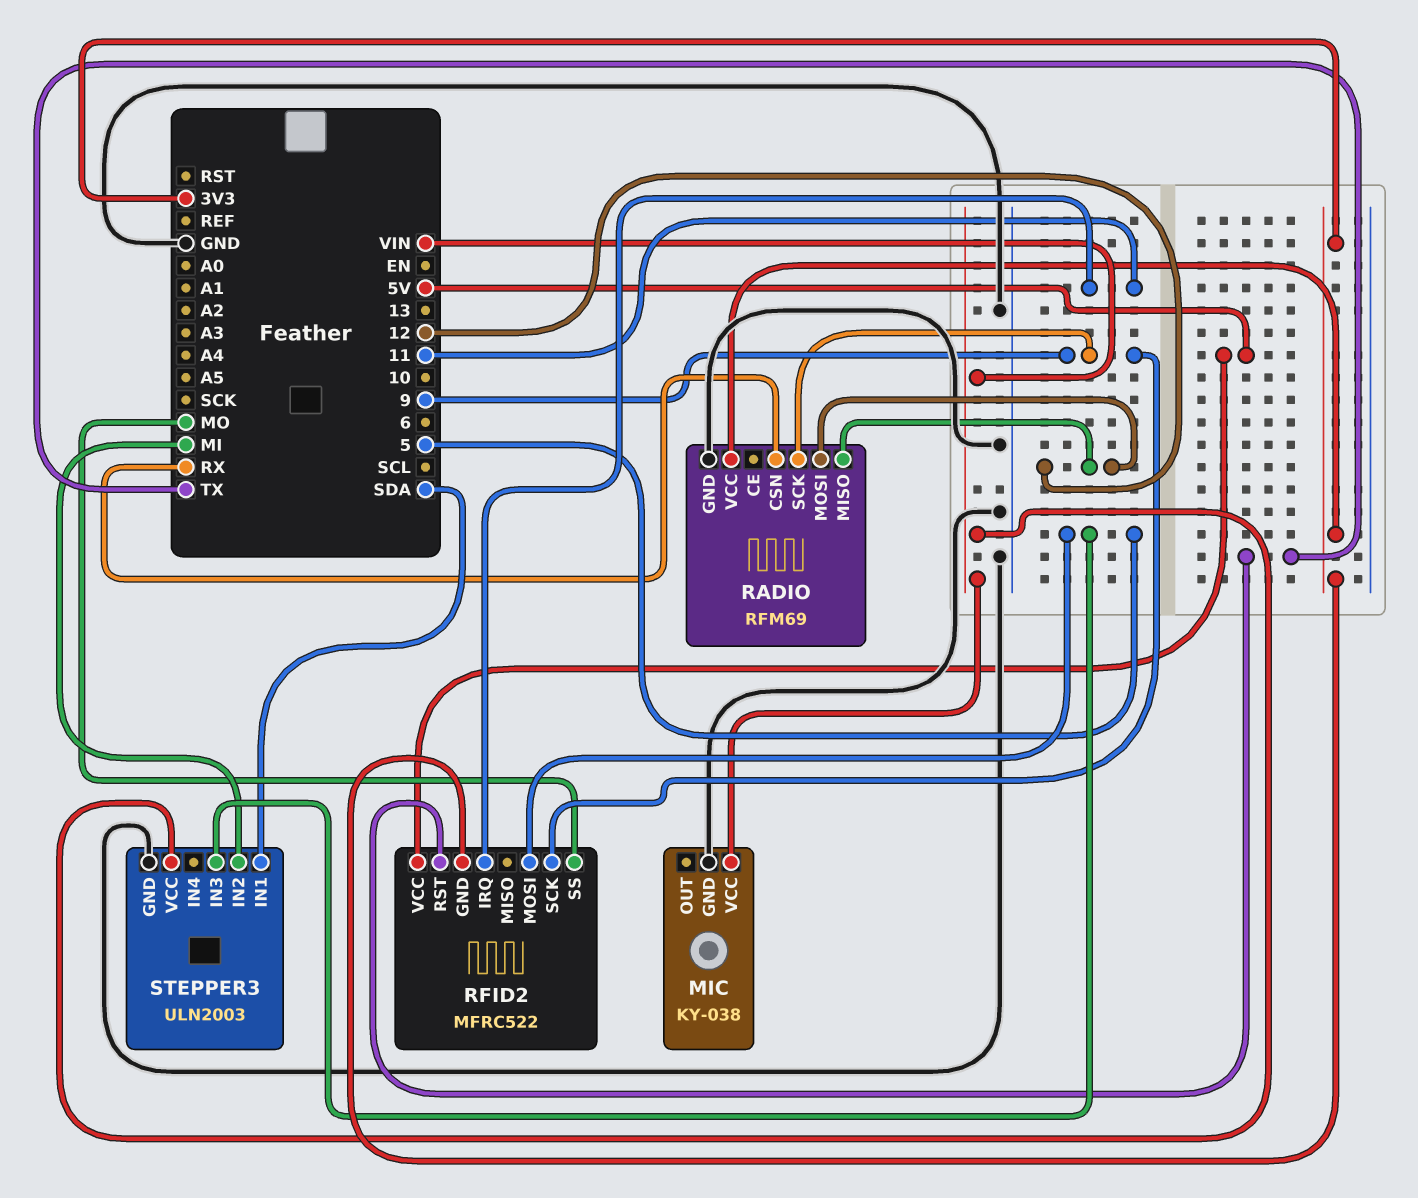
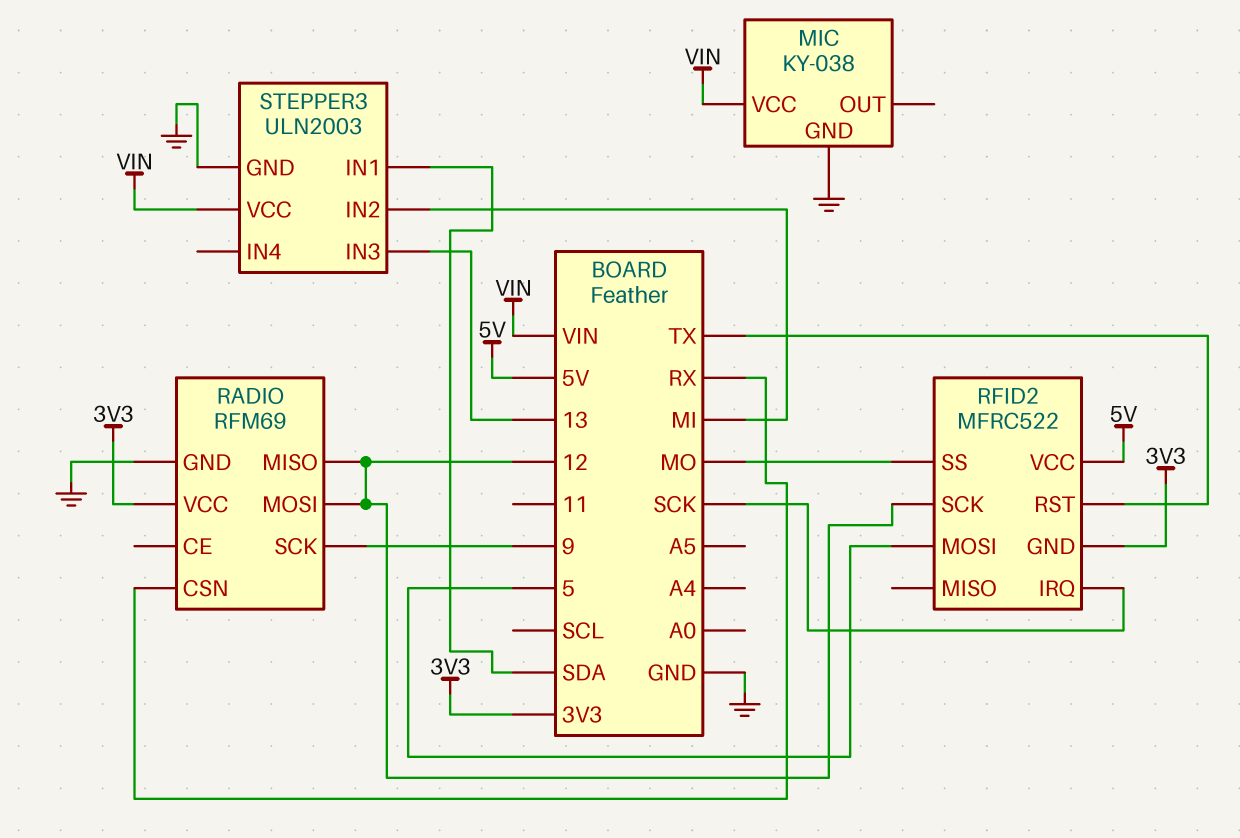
RFID2 pin IRQ: 11 -> SCK
RFID2 pin SCK: 9 -> 12
STEPPER3 pin IN3: 5 -> 13

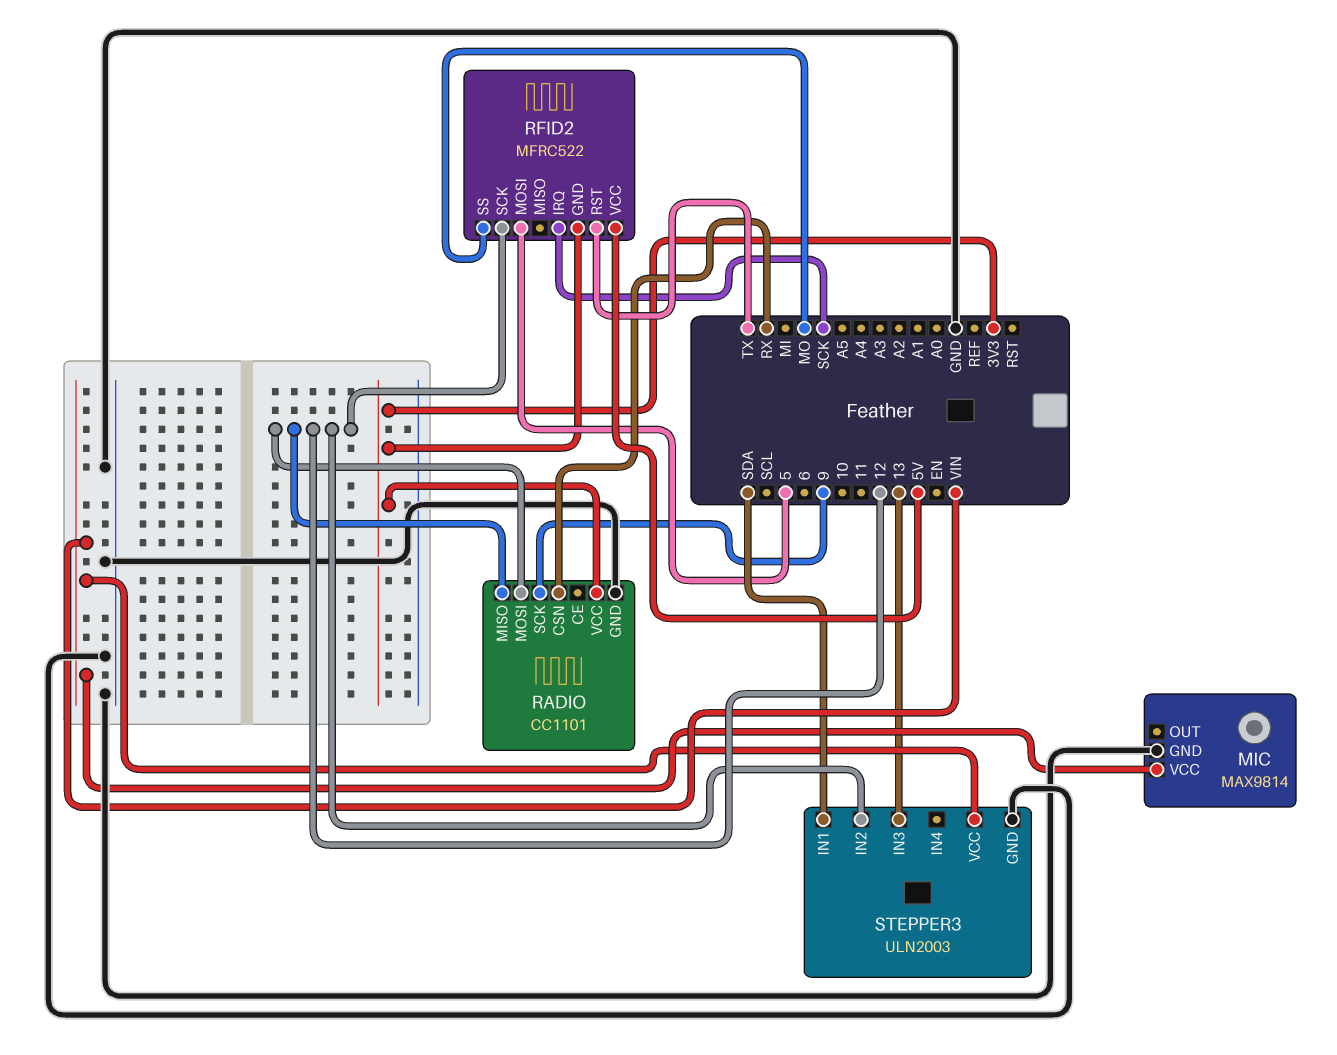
MIC: KY-038 -> MAX9814
RADIO: RFM69 -> CC1101
STEPPER3 pin IN2: MI -> 12

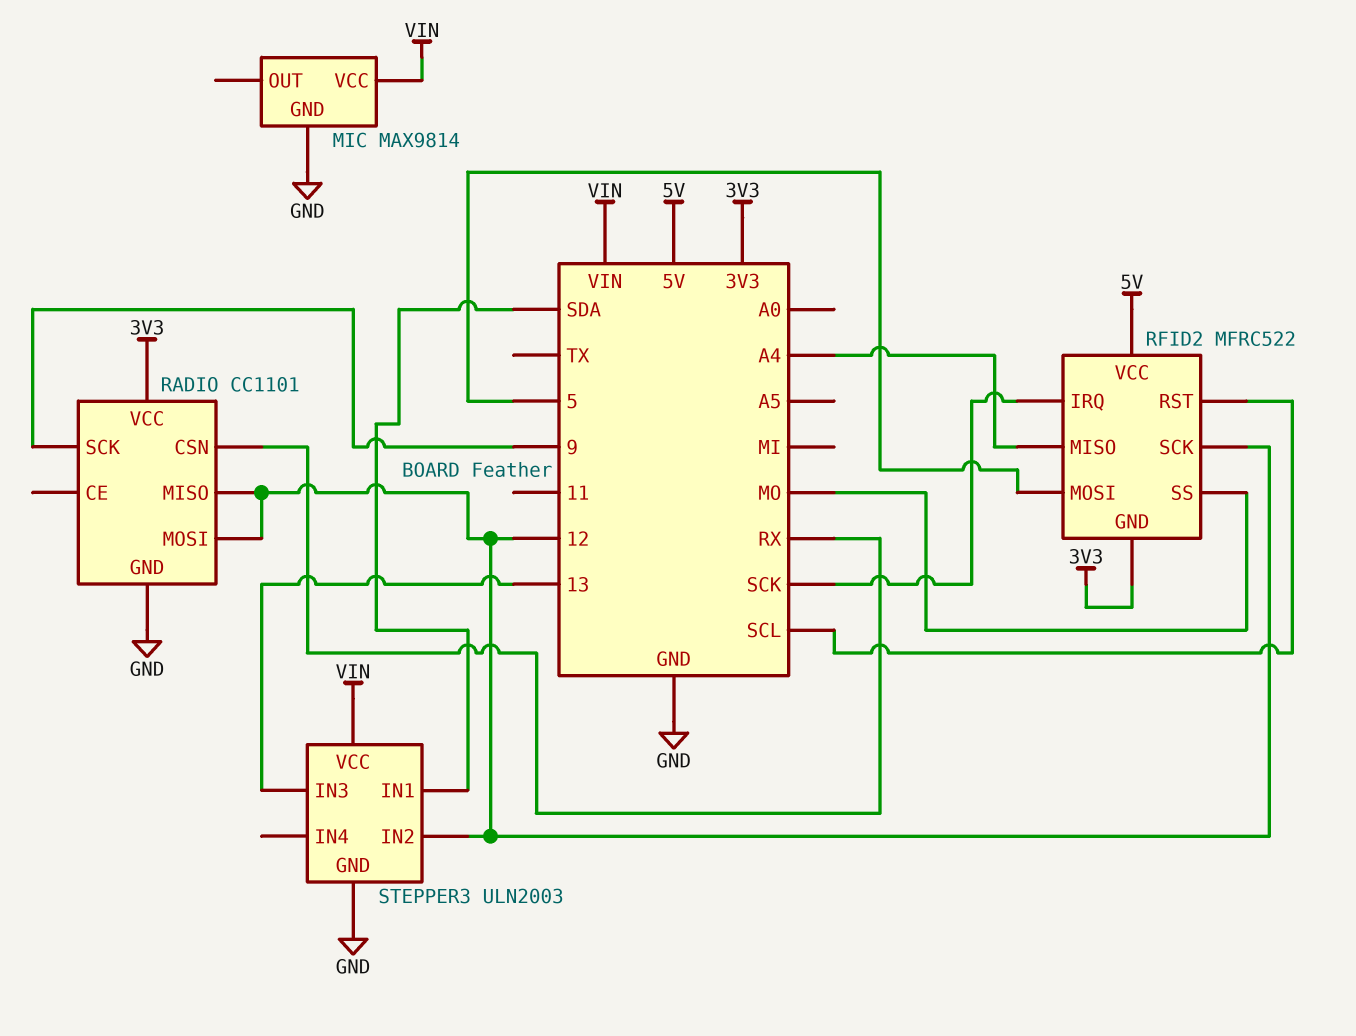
RFID2 pin MISO: none -> A4
RFID2 pin RST: TX -> SCL

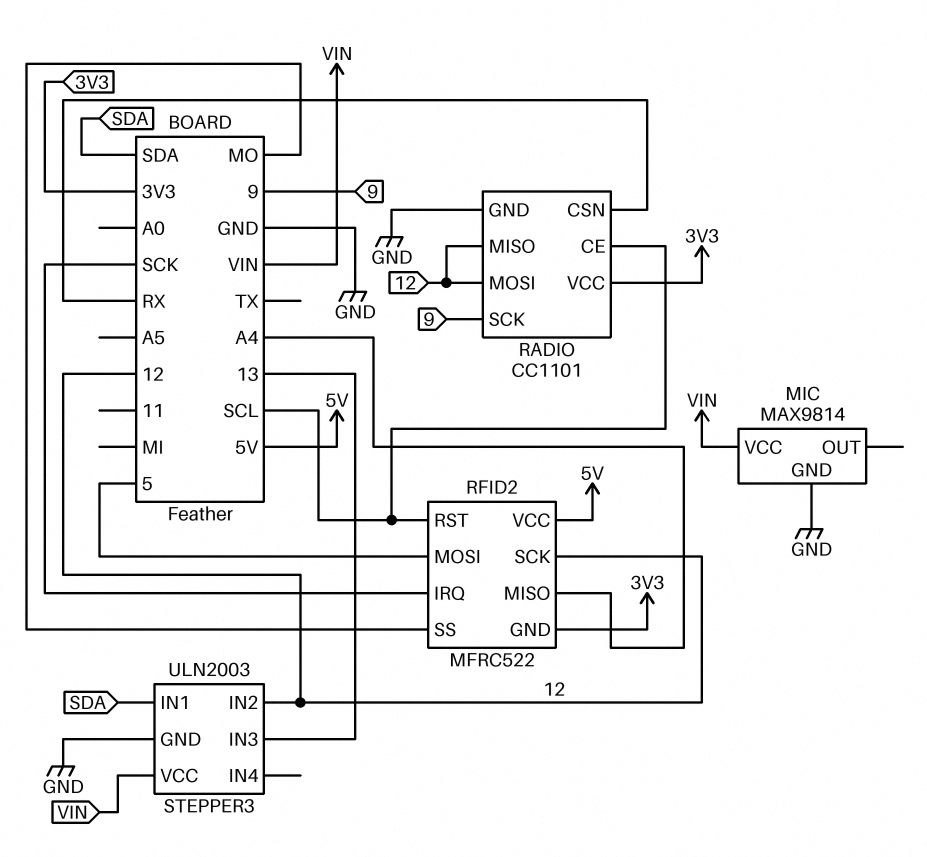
RADIO pin CE: none -> SCL

